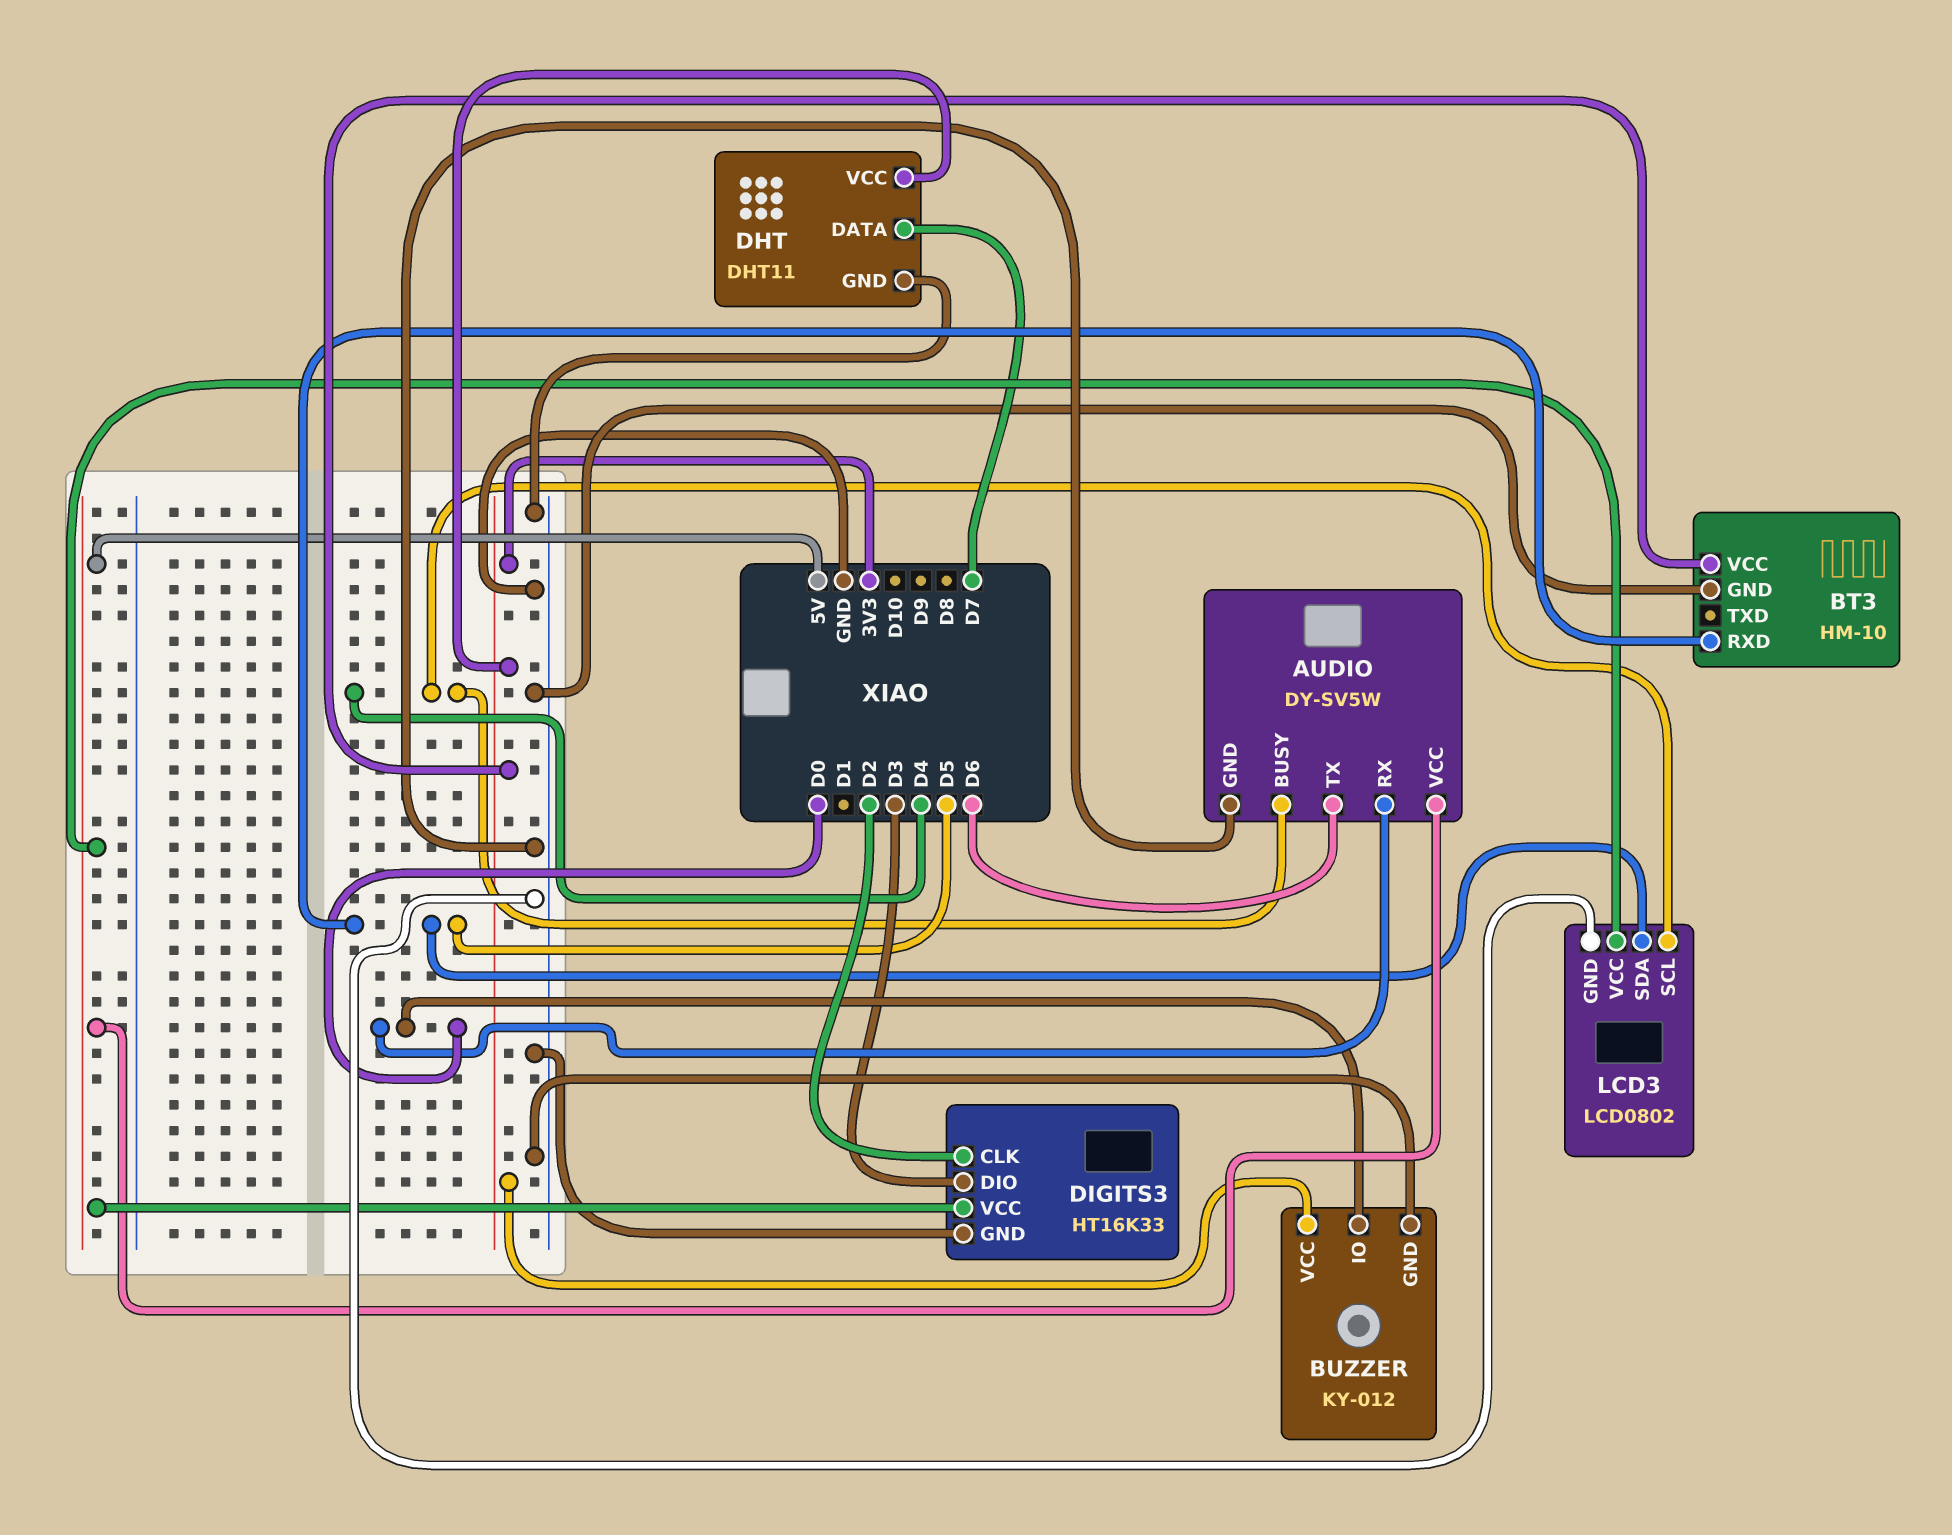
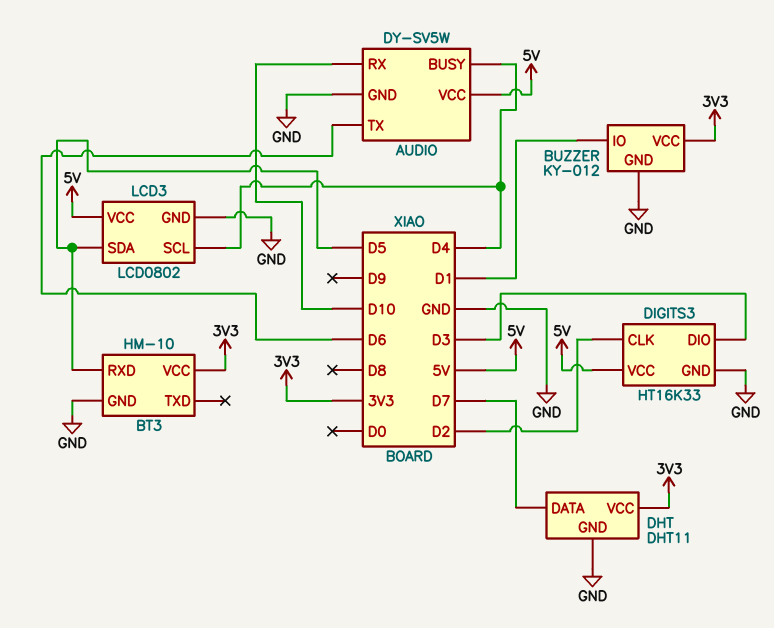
AUDIO pin RX: D0 -> D10
BUZZER pin IO: D0 -> D1

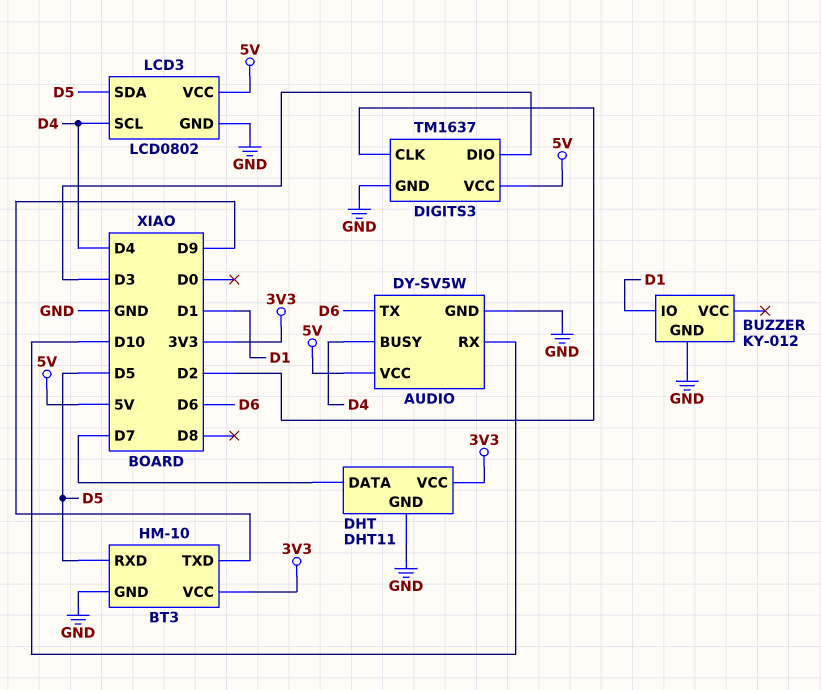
BT3 pin TXD: none -> D9
BUZZER pin VCC: 3V3 -> none
DIGITS3: HT16K33 -> TM1637

